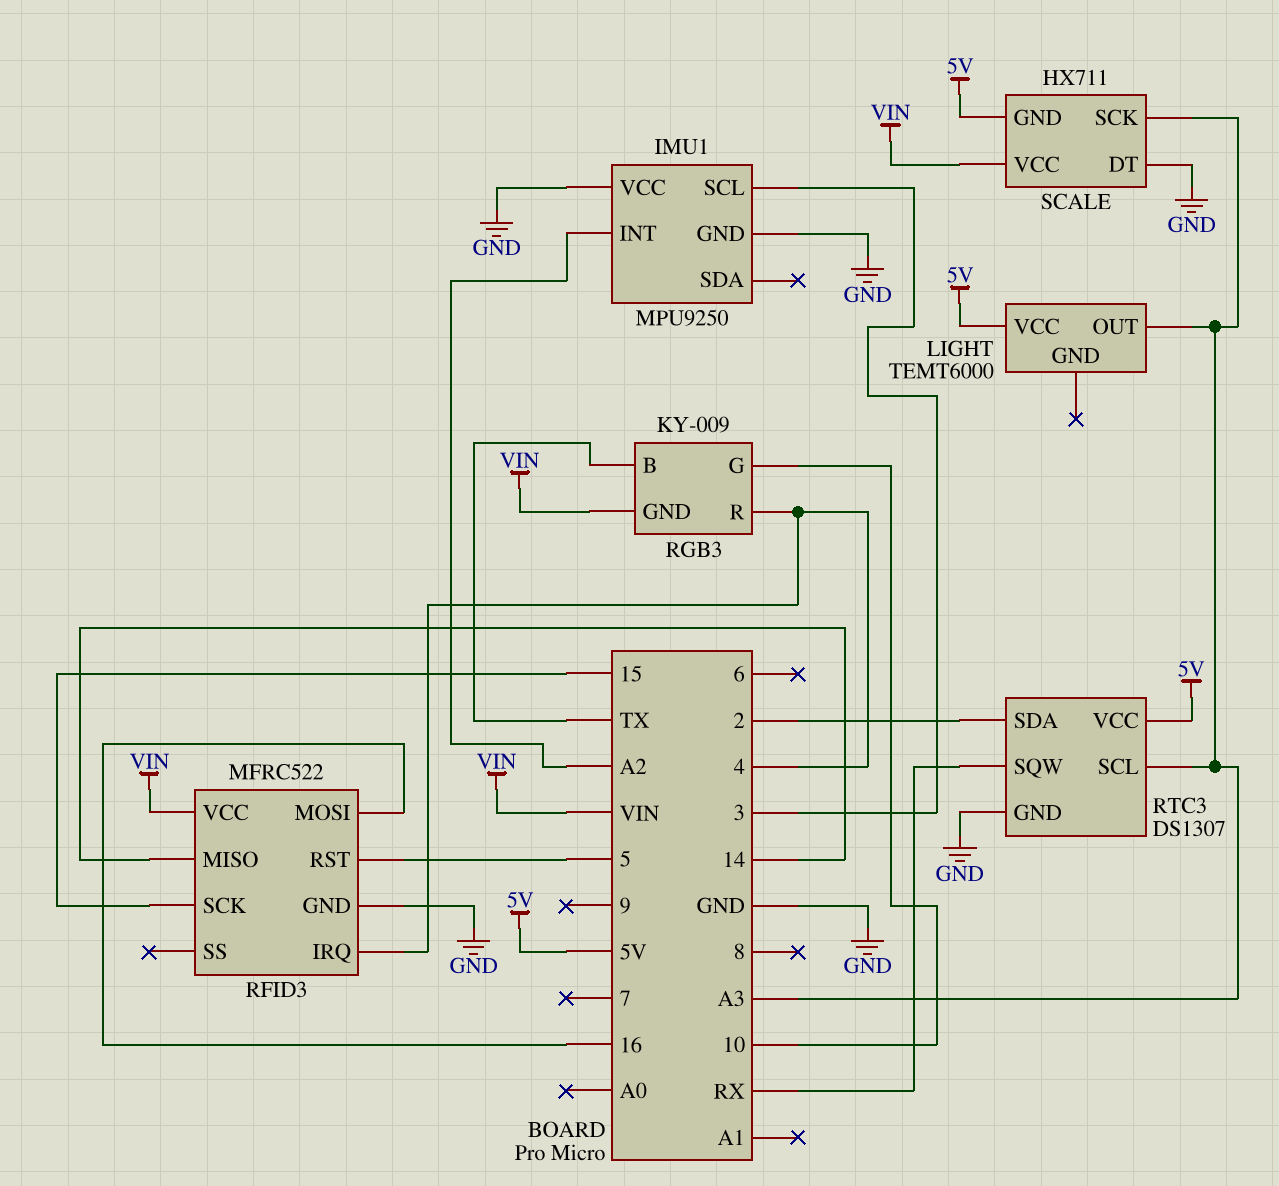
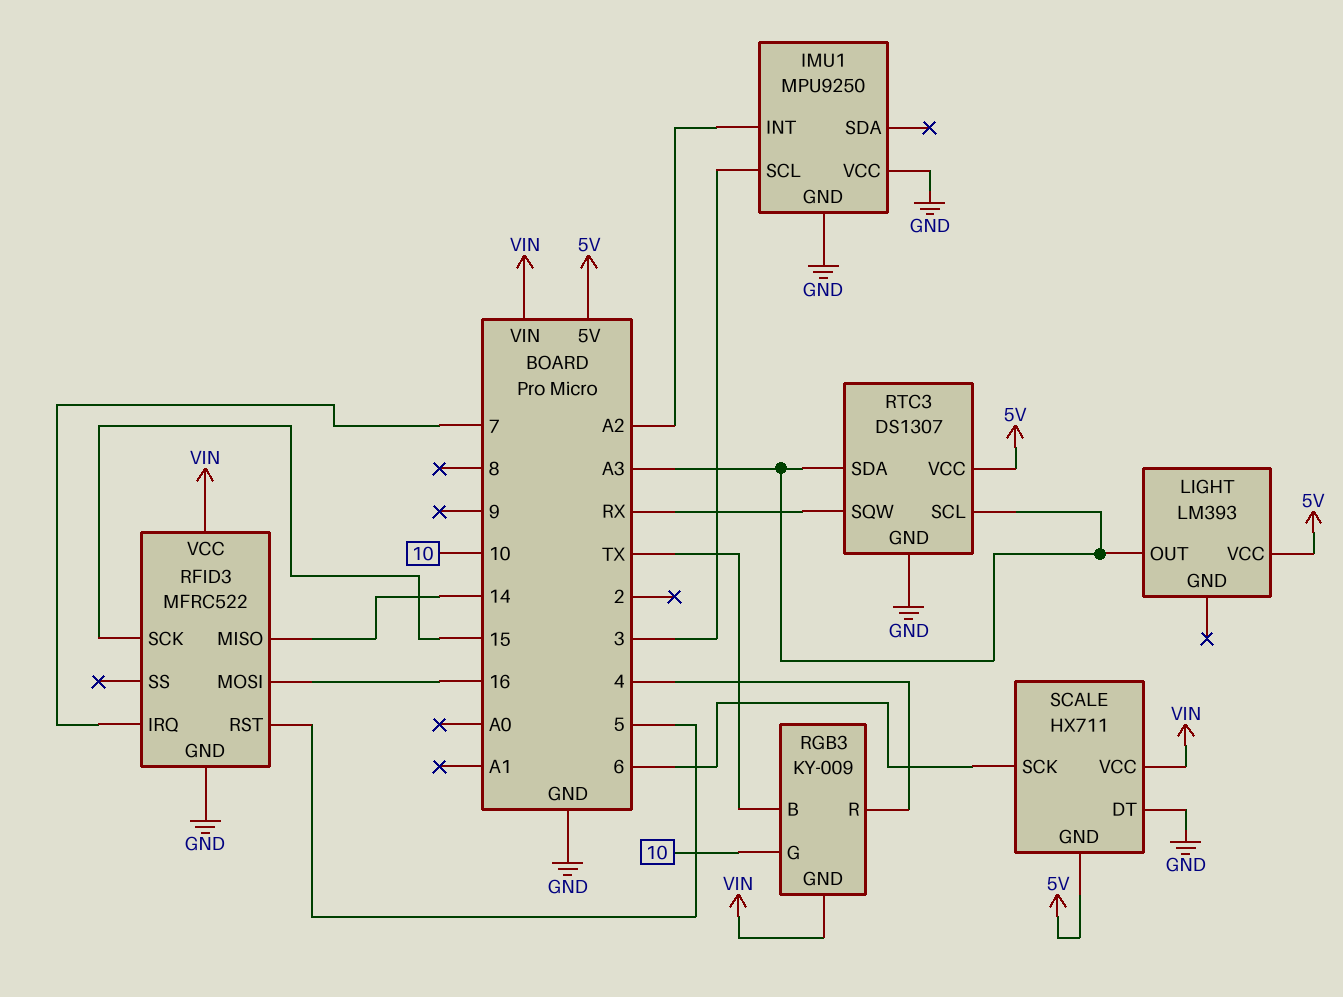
LIGHT: TEMT6000 -> LM393
RFID3 pin IRQ: 4 -> 7
RTC3 pin SDA: 2 -> A3
SCALE pin SCK: A3 -> 6

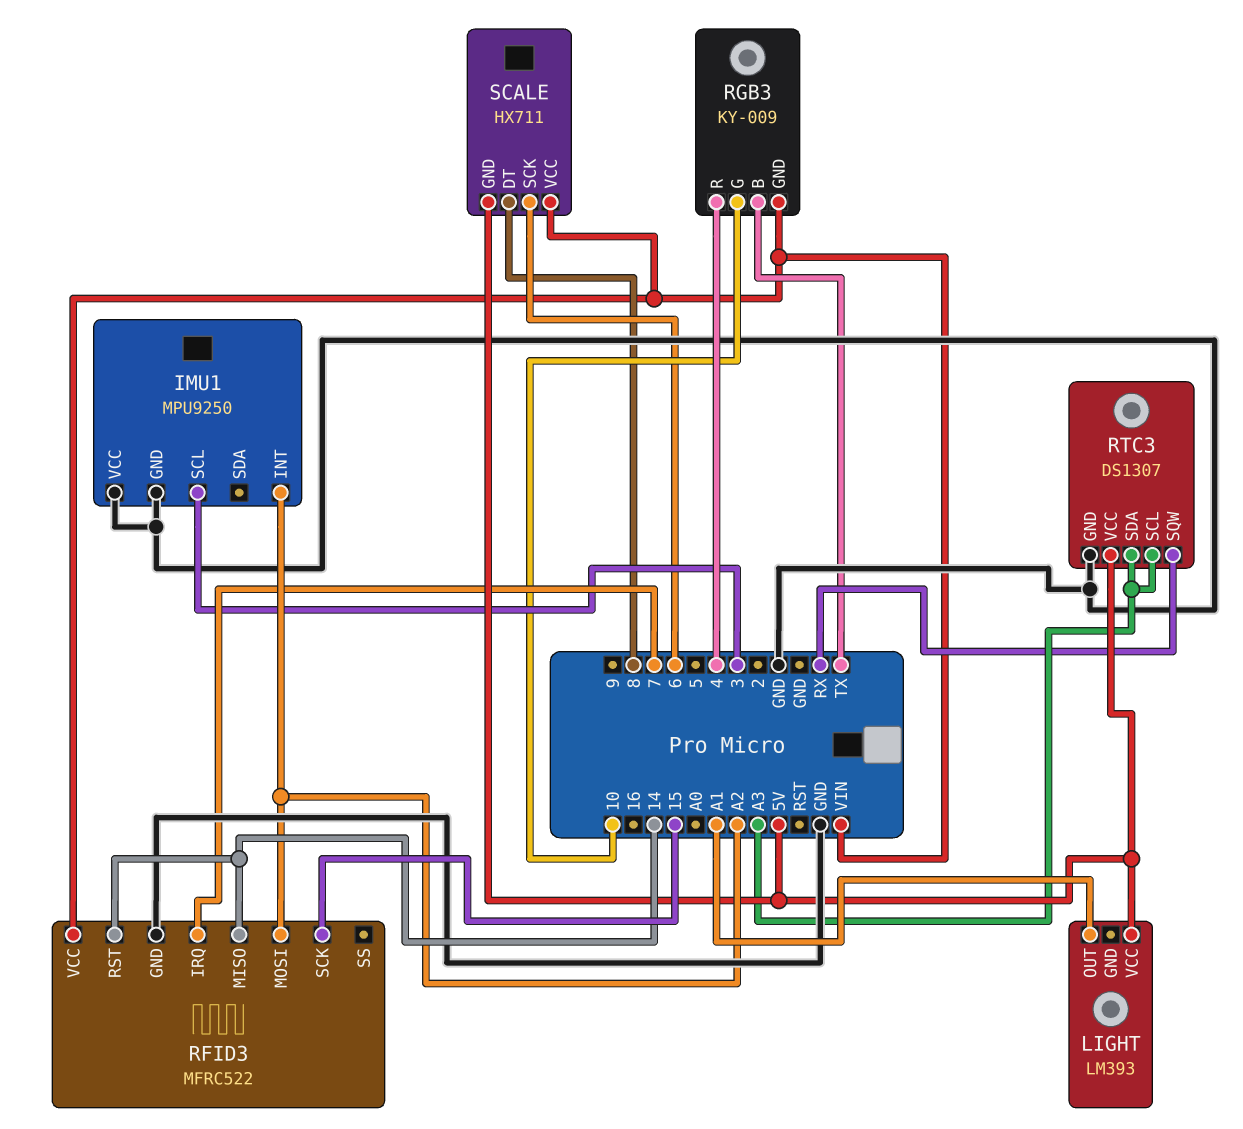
LIGHT pin OUT: A3 -> A1
RFID3 pin MOSI: 16 -> A2
RFID3 pin RST: 5 -> 14
SCALE pin DT: GND -> 8

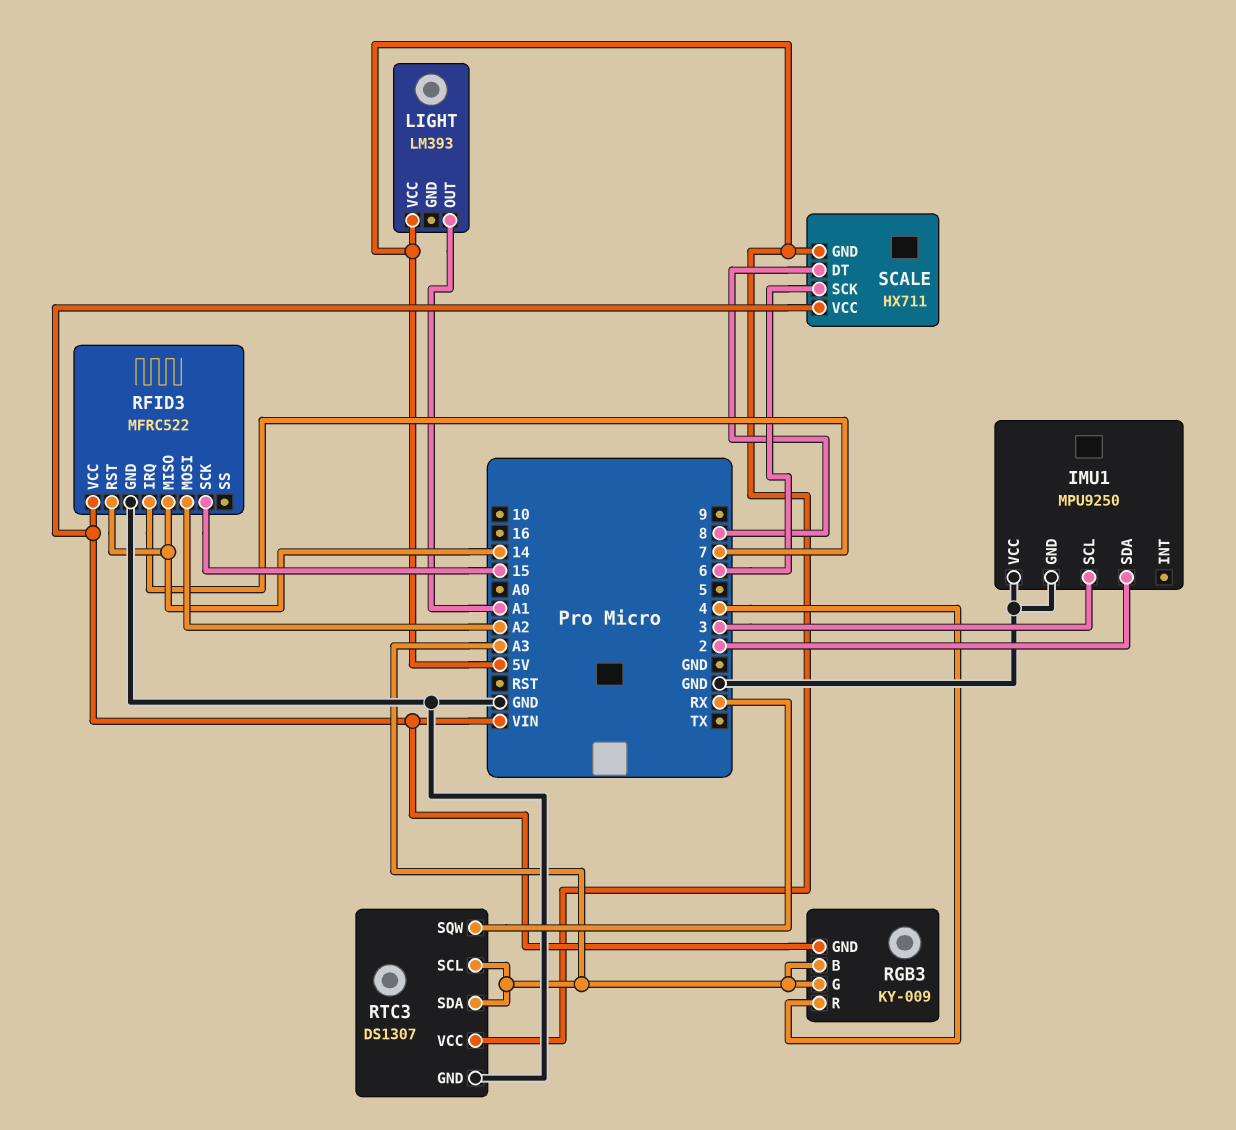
IMU1 pin INT: A2 -> none
IMU1 pin SDA: none -> 2
RGB3 pin B: TX -> A3
RGB3 pin G: 10 -> A3

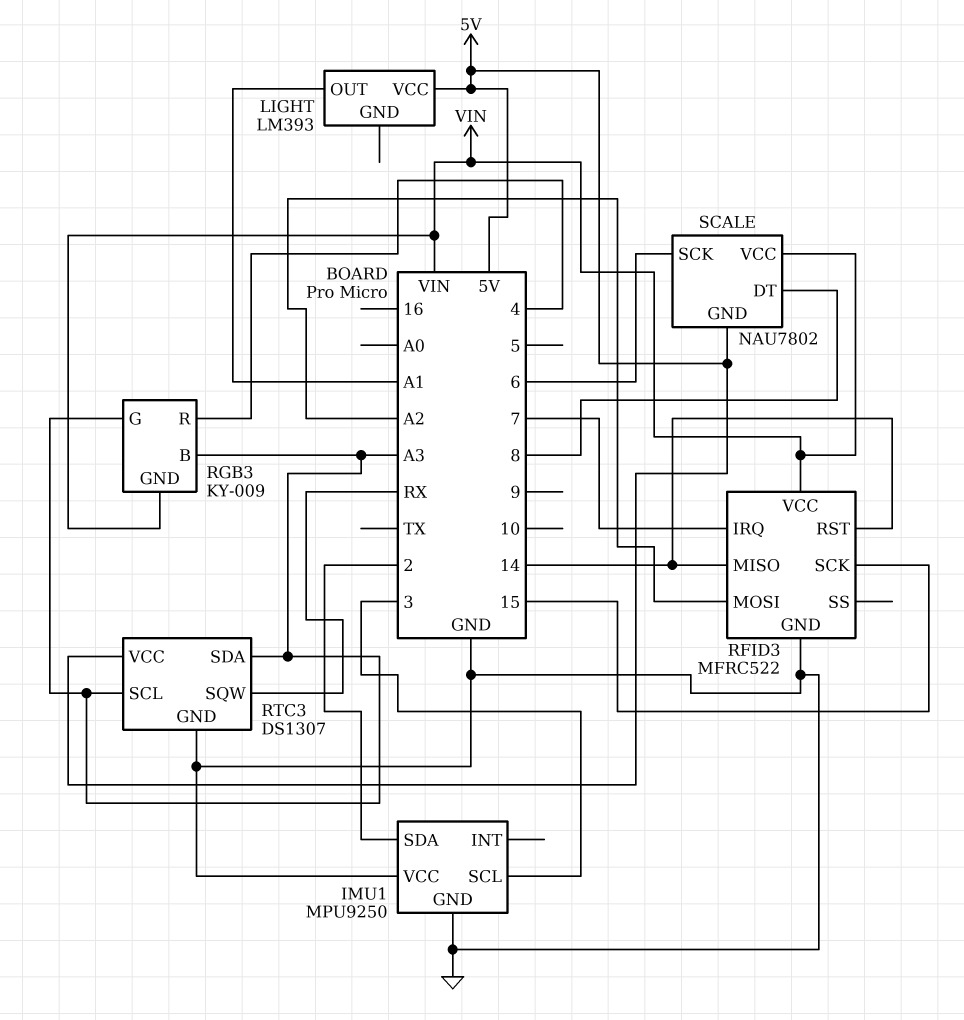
SCALE: HX711 -> NAU7802

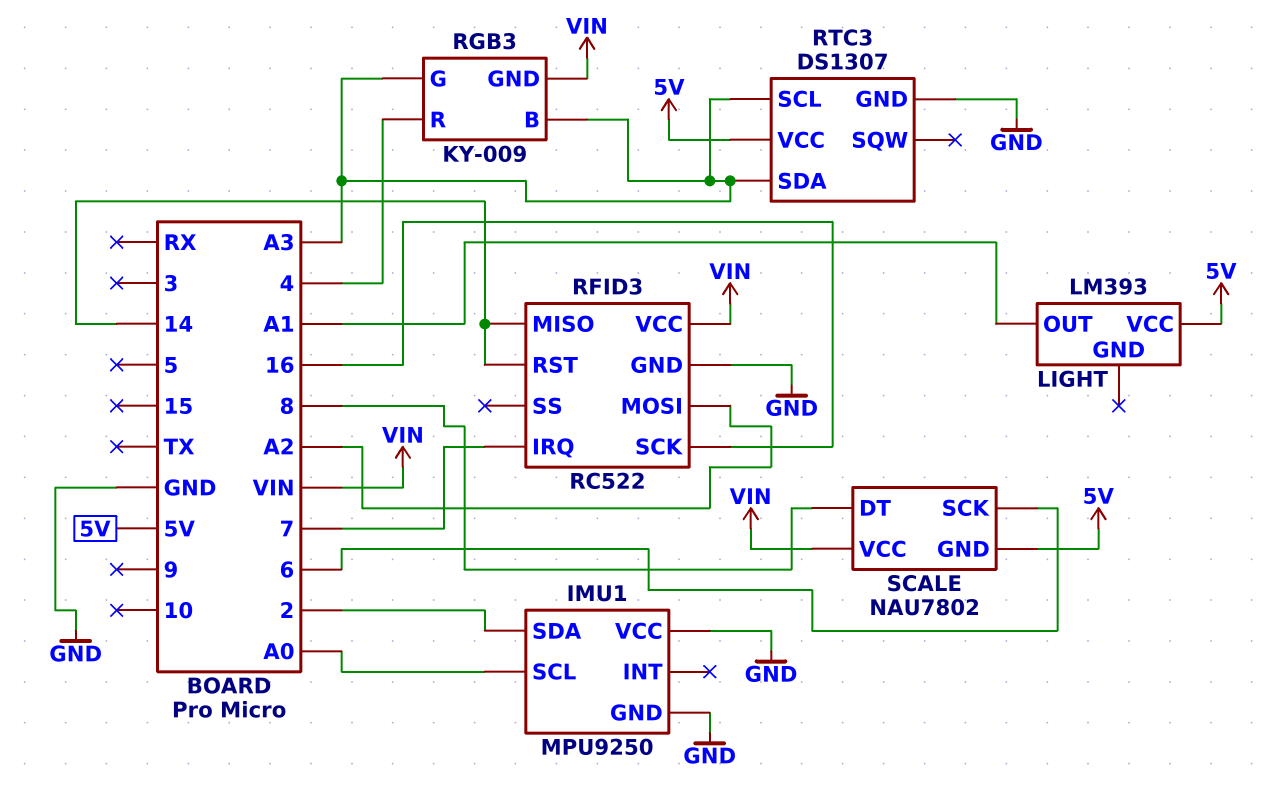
IMU1 pin SCL: 3 -> A0
RFID3: MFRC522 -> RC522
RFID3 pin SCK: 15 -> 16
RTC3 pin SQW: RX -> none

